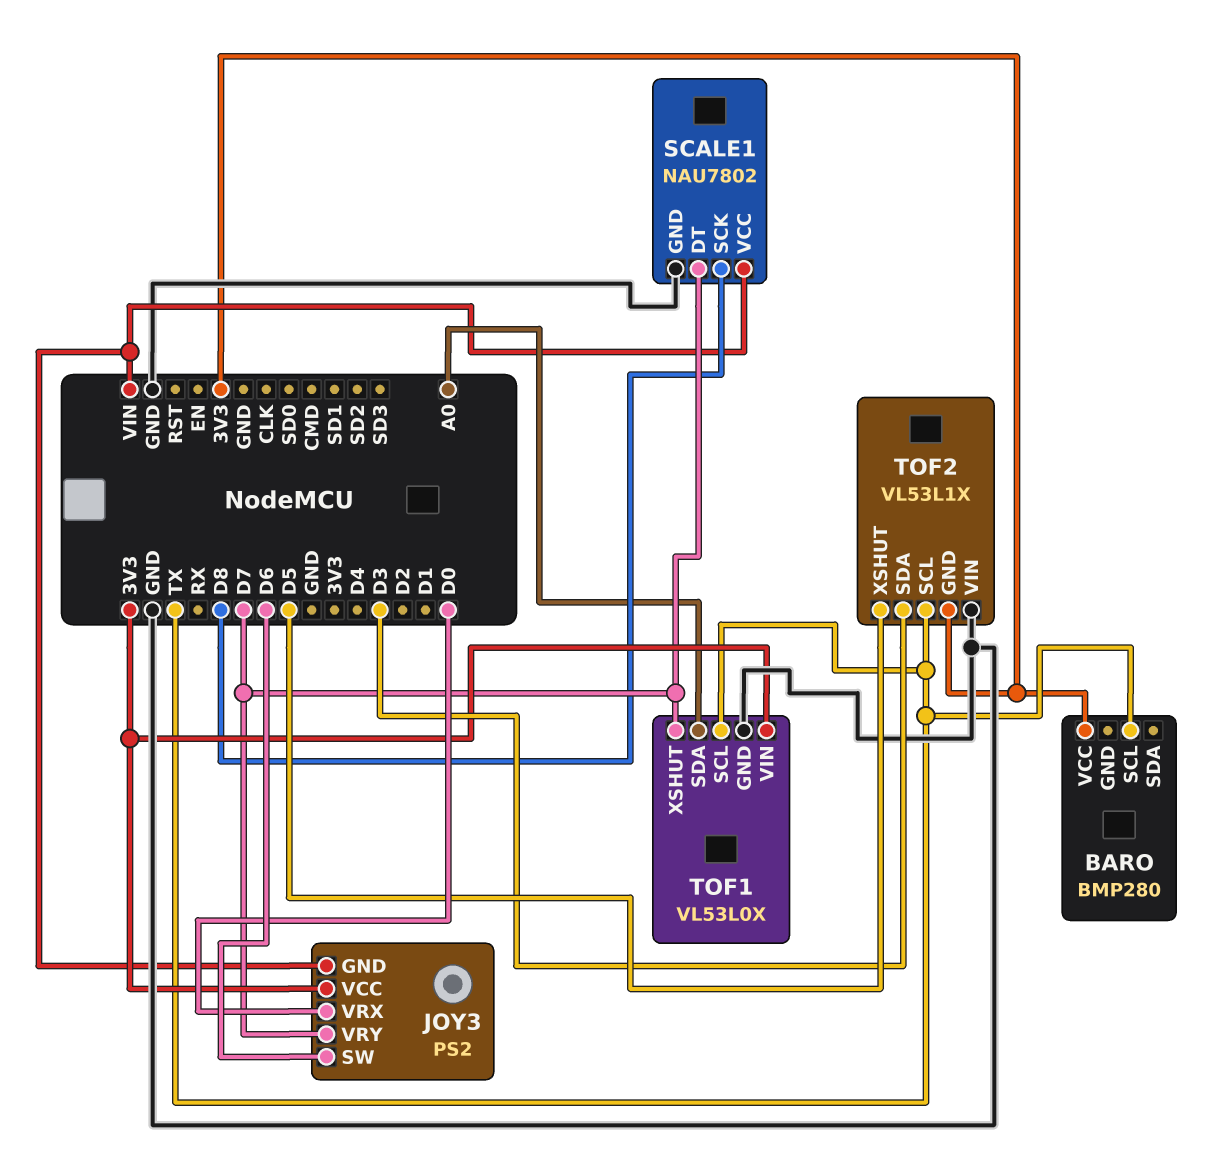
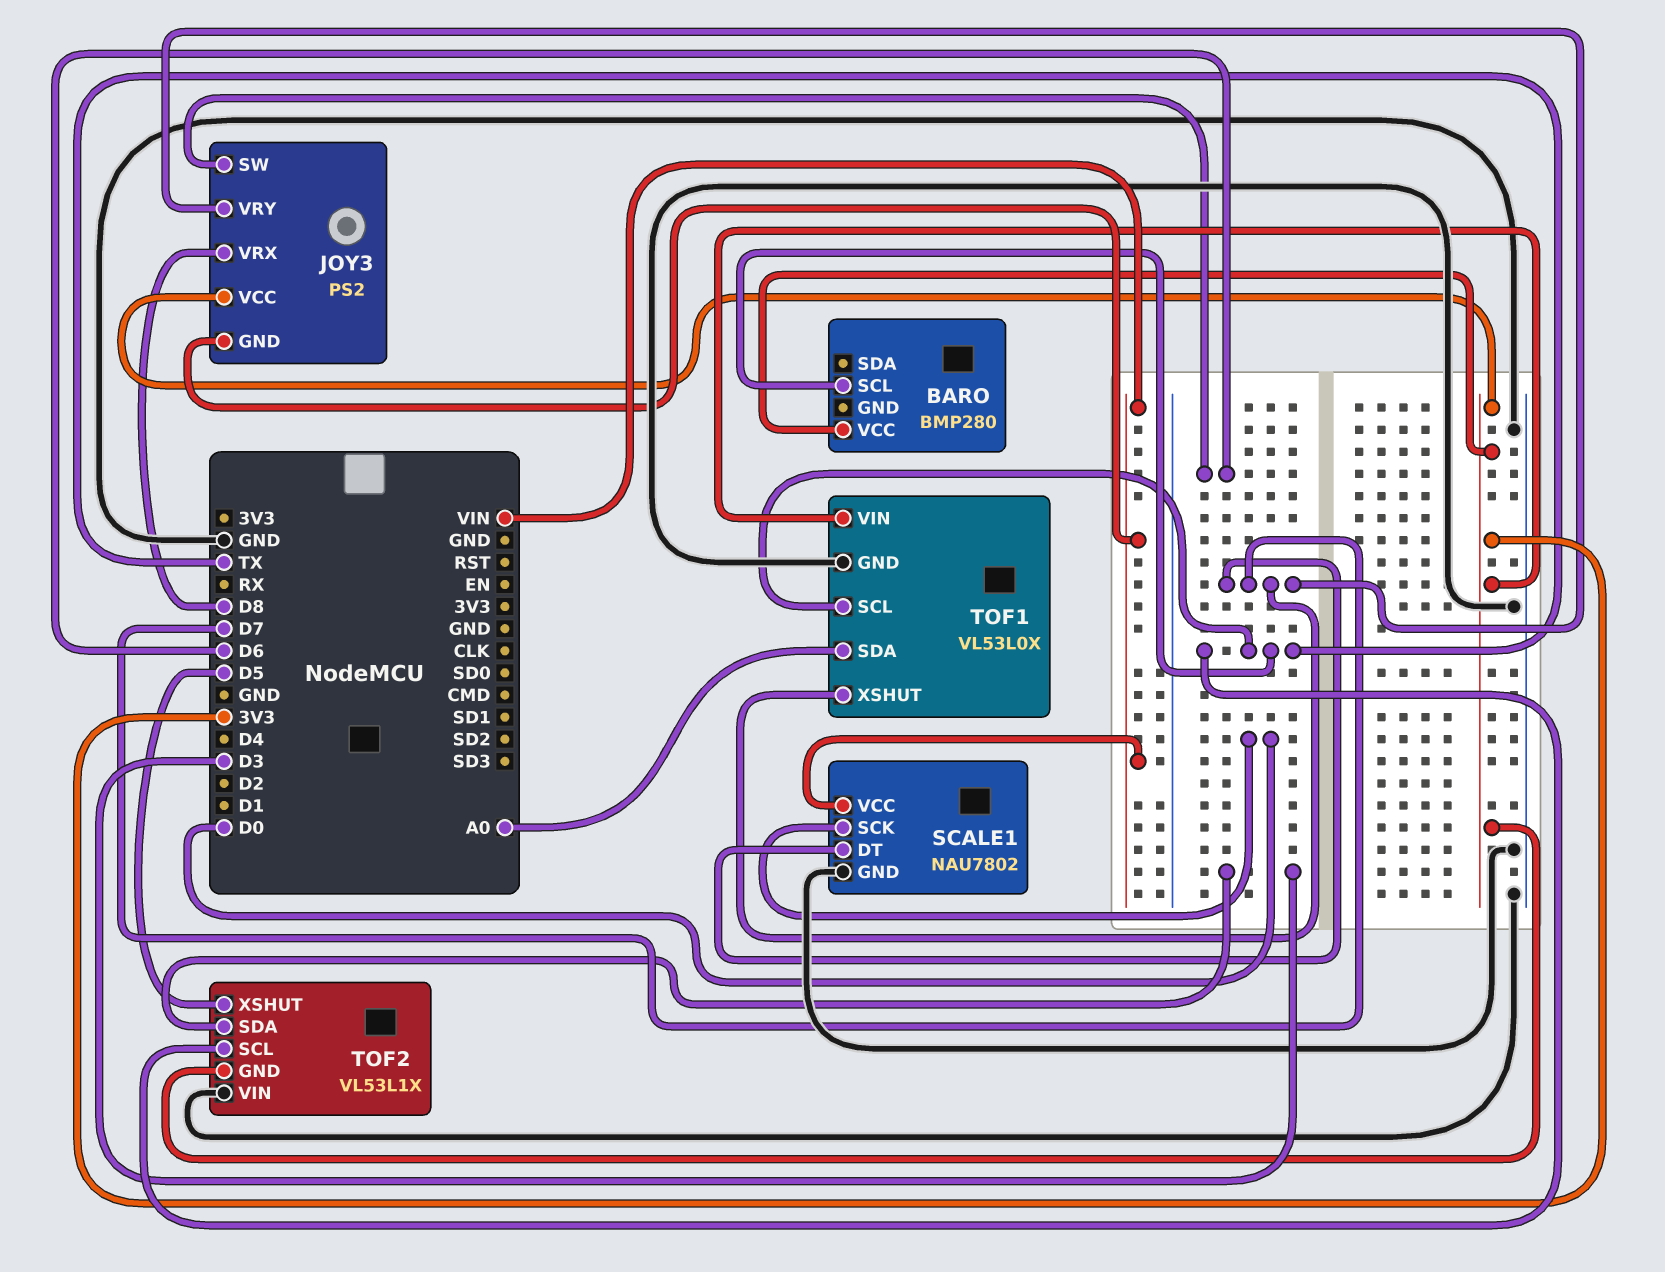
JOY3 pin VRX: D0 -> D8
SCALE1 pin SCK: D8 -> D0

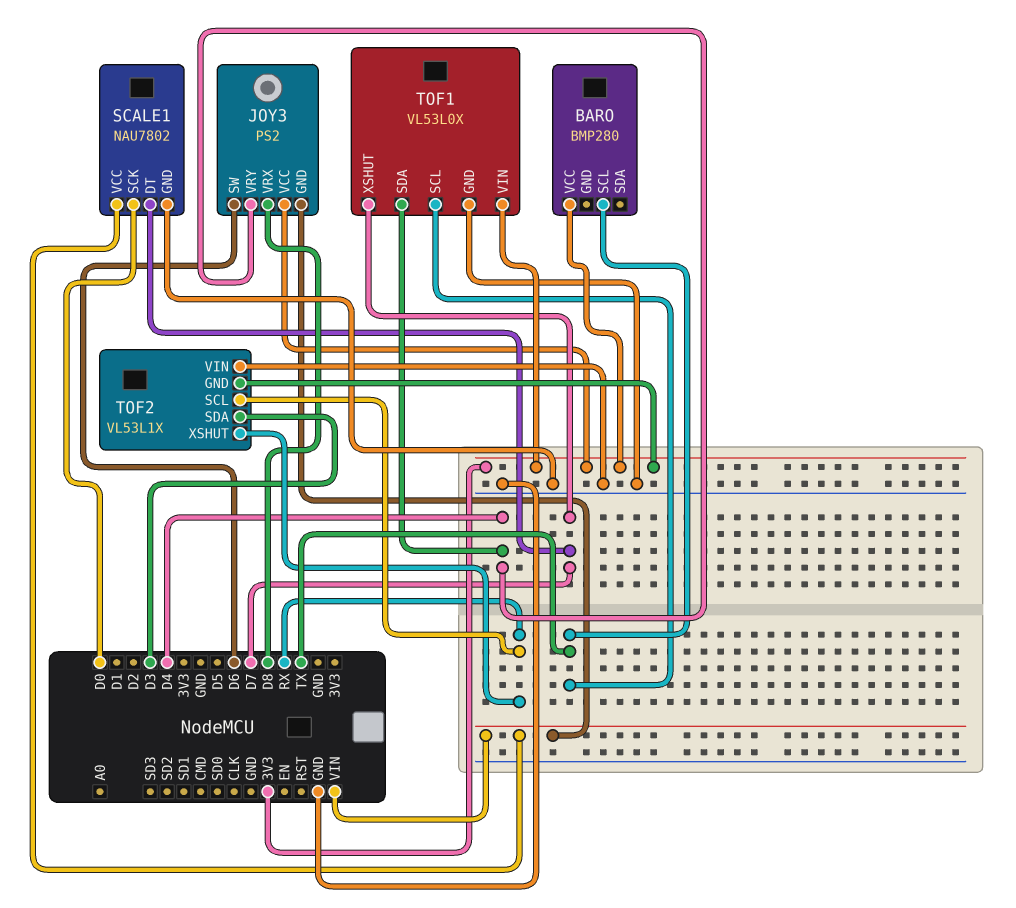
JOY3 pin VRY: D7 -> D4
TOF1 pin SDA: A0 -> D4
TOF2 pin SCL: TX -> RX
TOF2 pin XSHUT: D5 -> RX

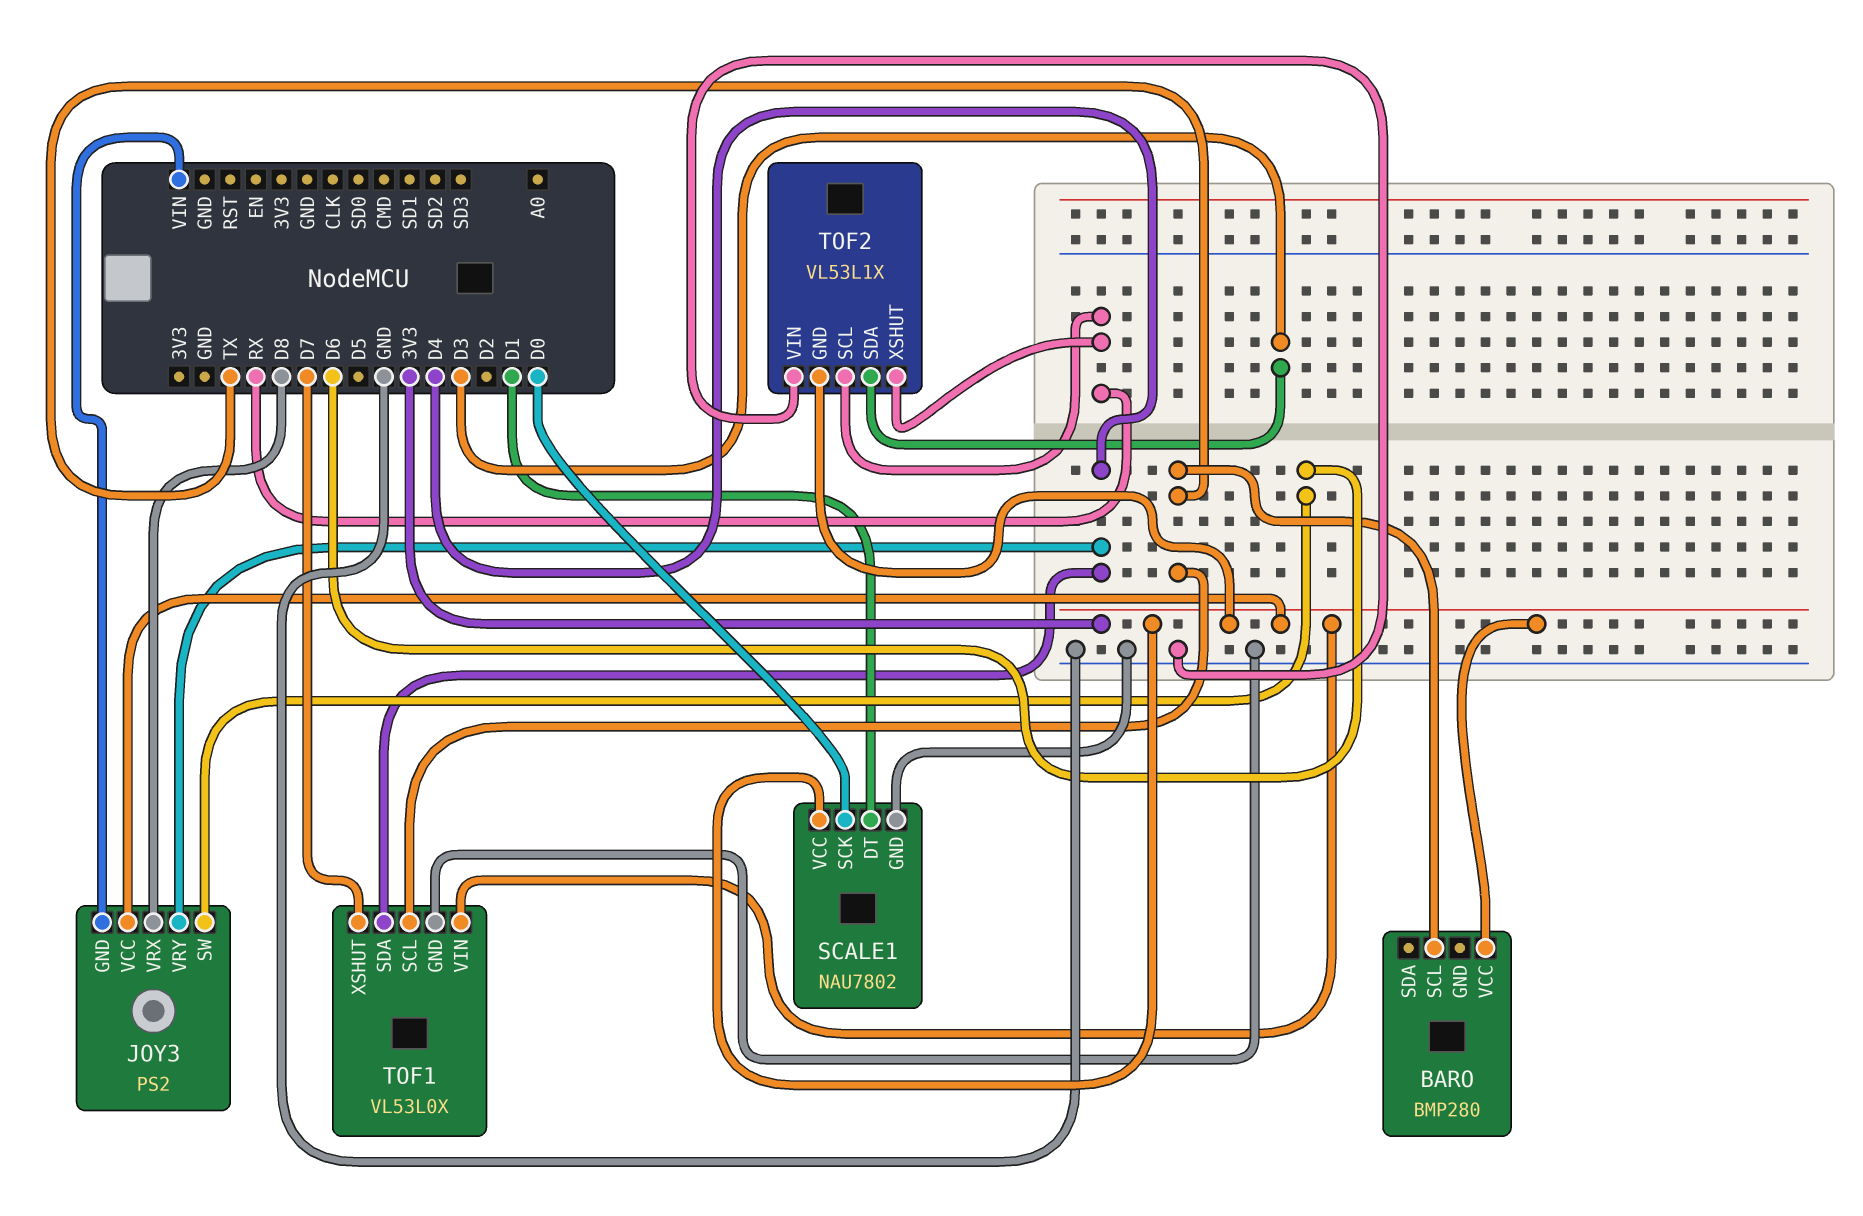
SCALE1 pin DT: D7 -> D1
SCALE1 pin VCC: VIN -> 3V3

